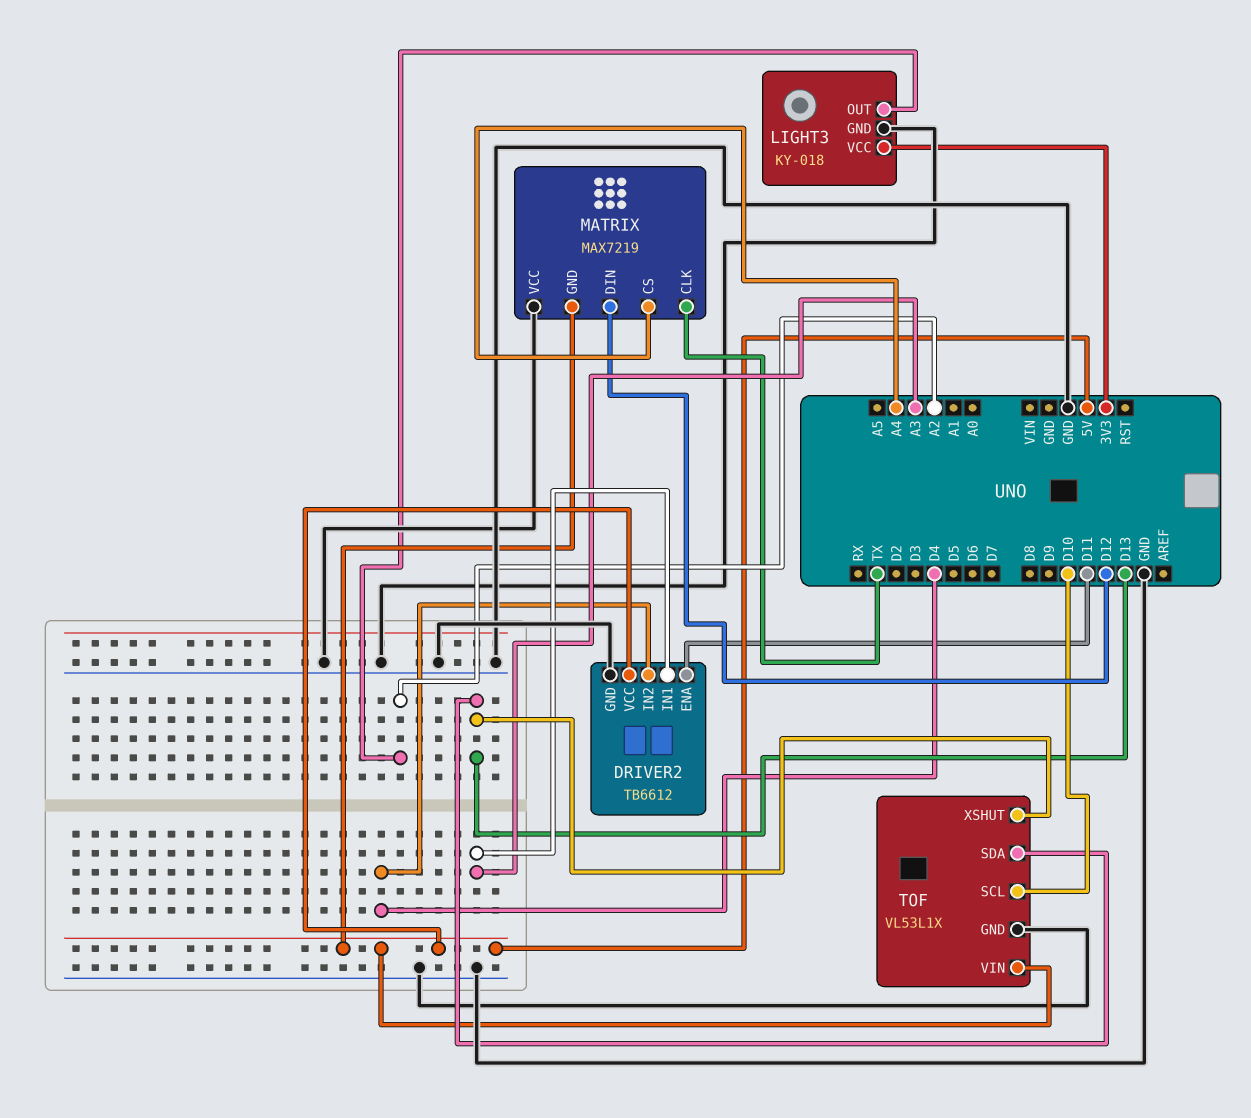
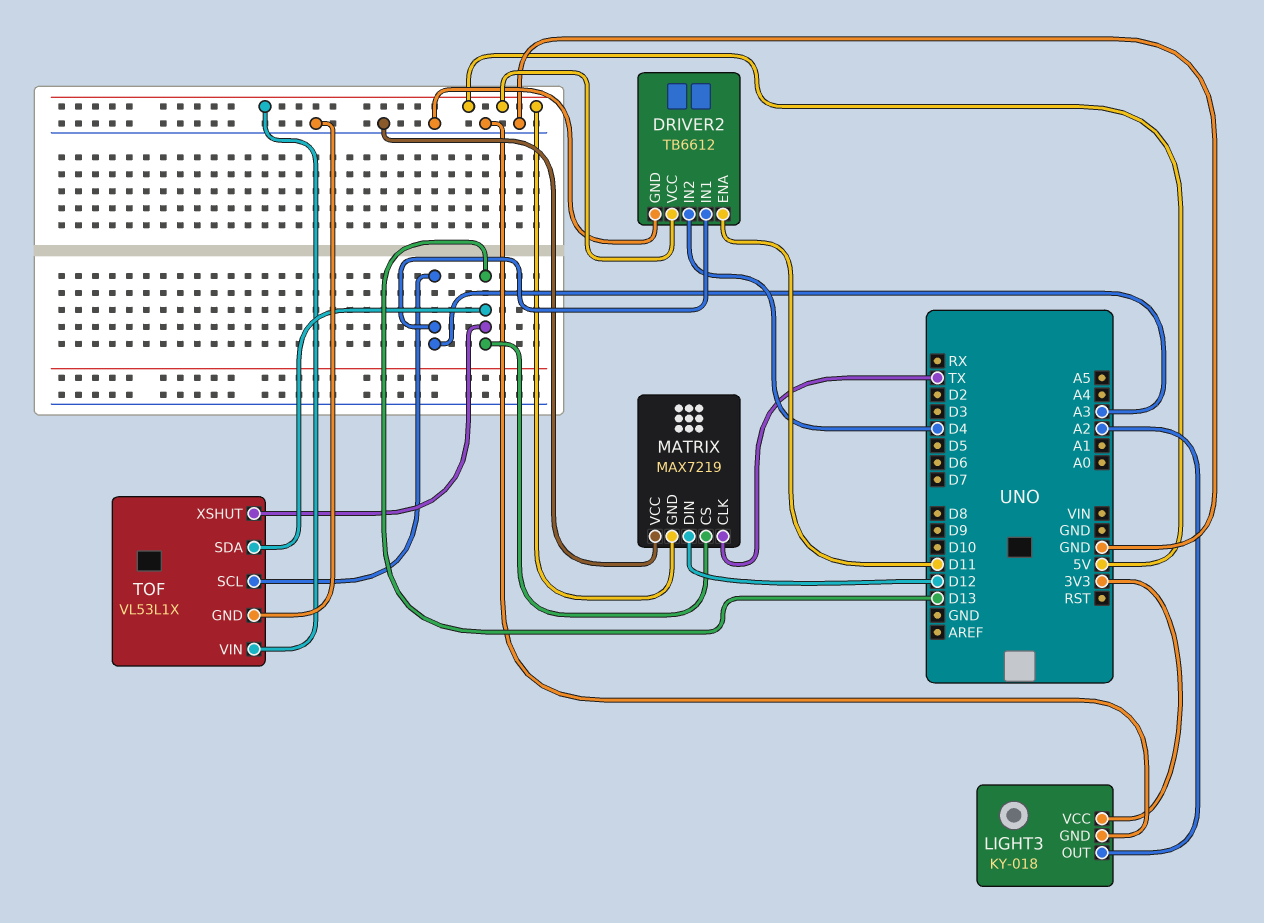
MATRIX pin CS: A4 -> D13
TOF pin SCL: D10 -> A3

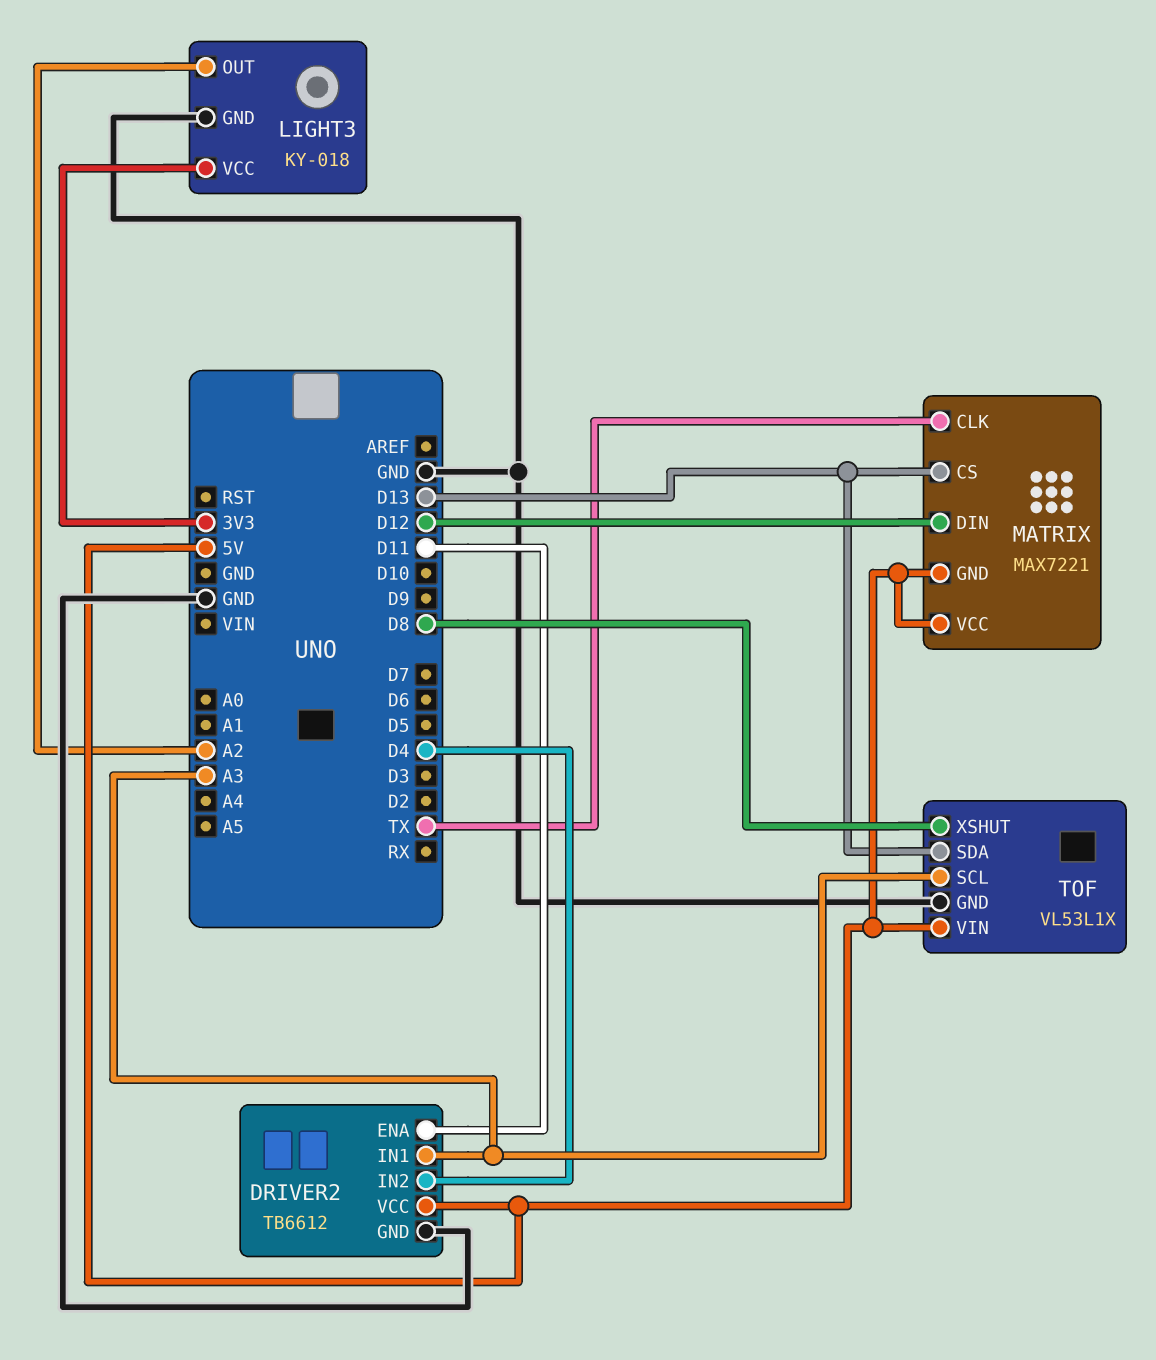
MATRIX: MAX7219 -> MAX7221
MATRIX pin VCC: GND -> 5V
TOF pin XSHUT: D13 -> D8

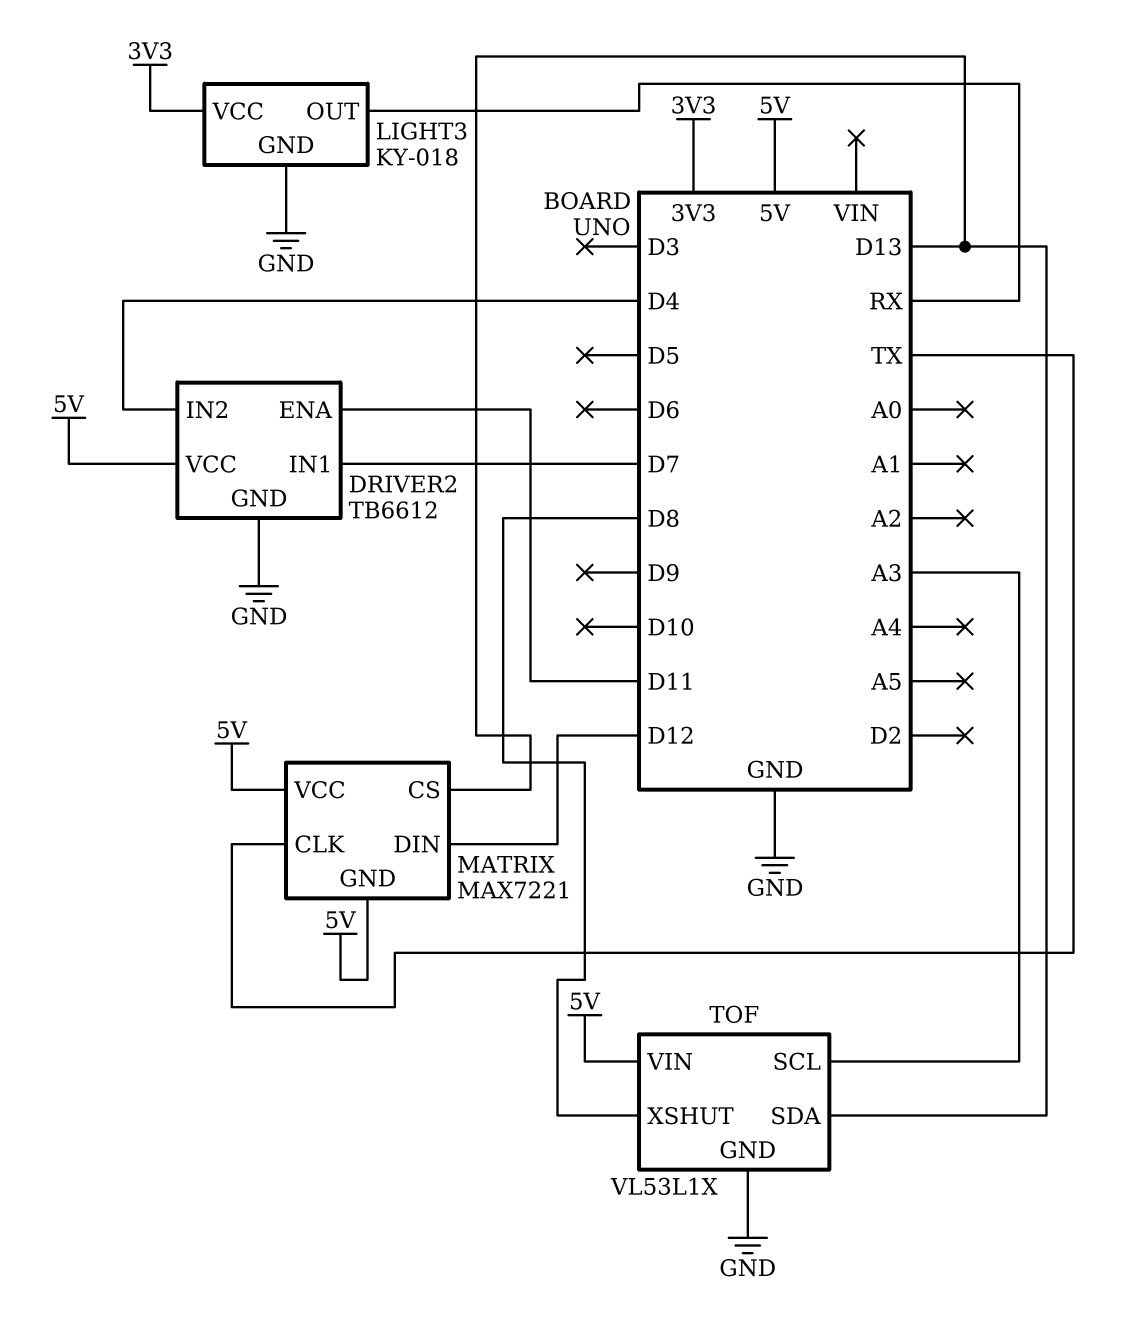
DRIVER2 pin IN1: A3 -> D7
LIGHT3 pin OUT: A2 -> RX

